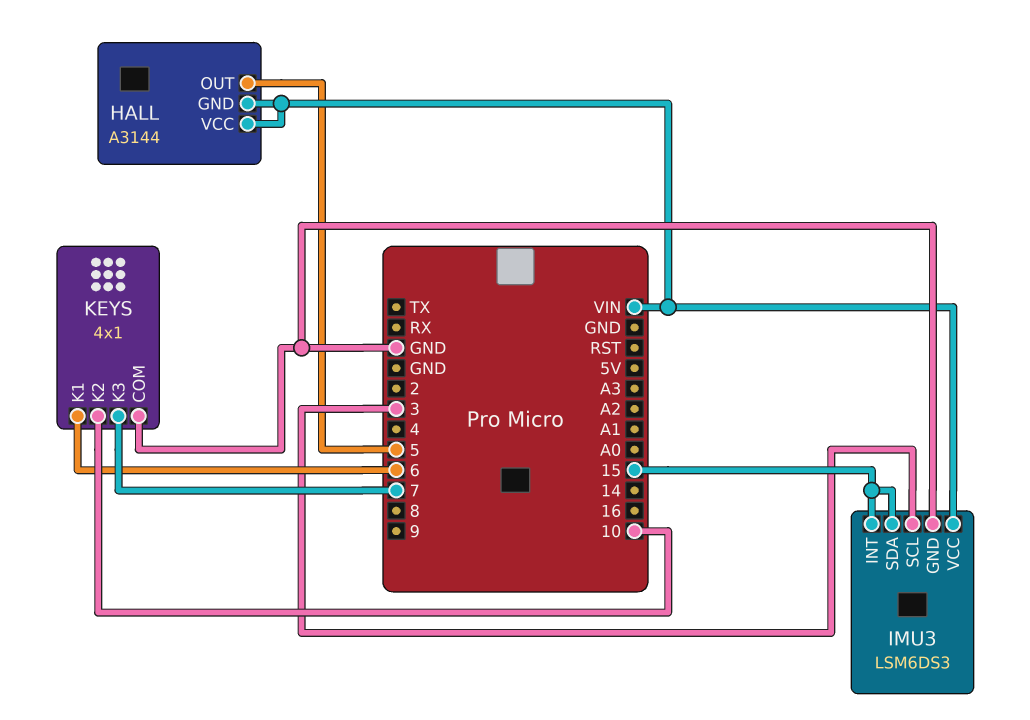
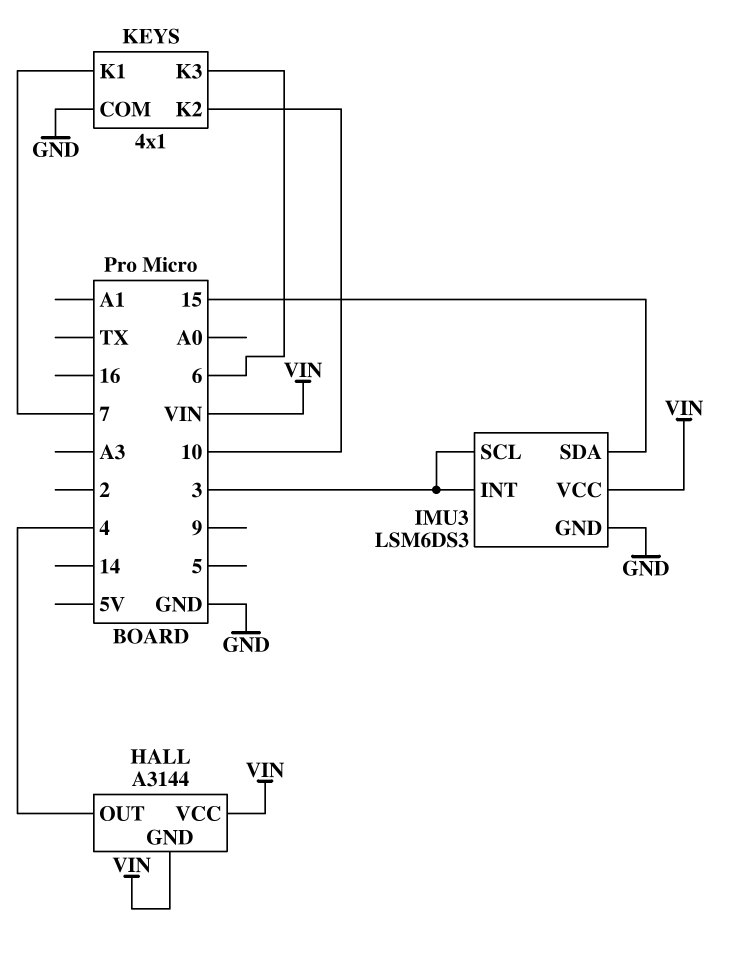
HALL pin OUT: 5 -> 4
IMU3 pin INT: 15 -> 3
KEYS pin K1: 6 -> 7
KEYS pin K3: 7 -> 6

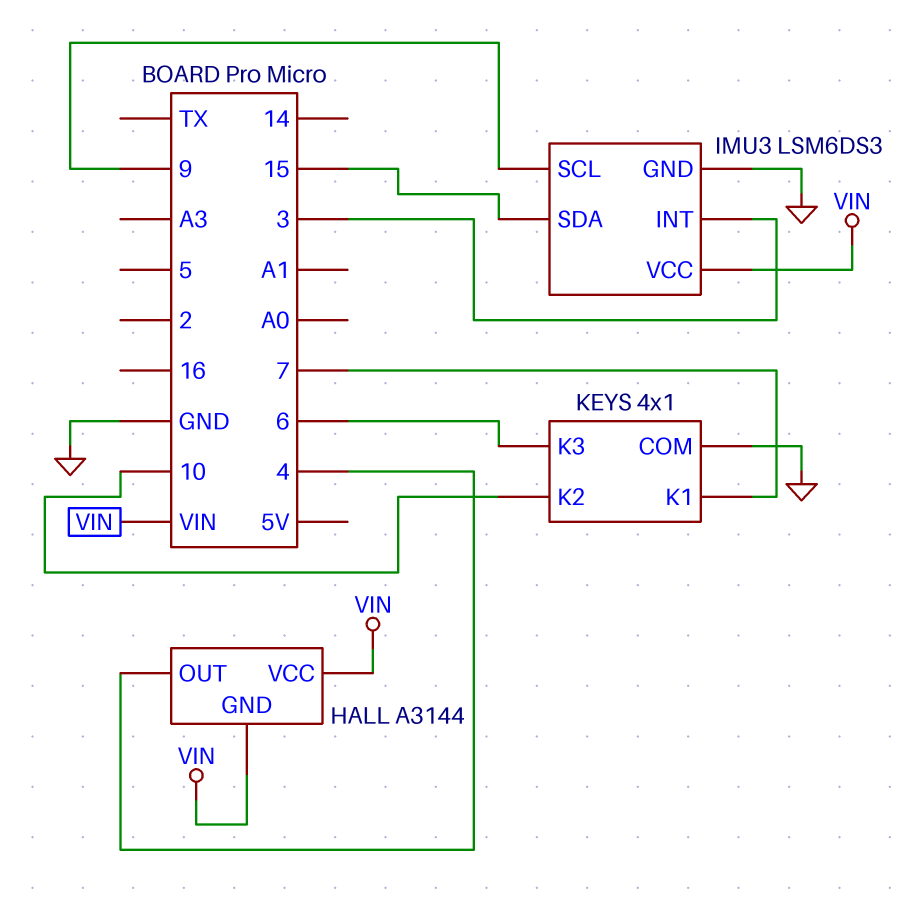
IMU3 pin SCL: 3 -> 9

